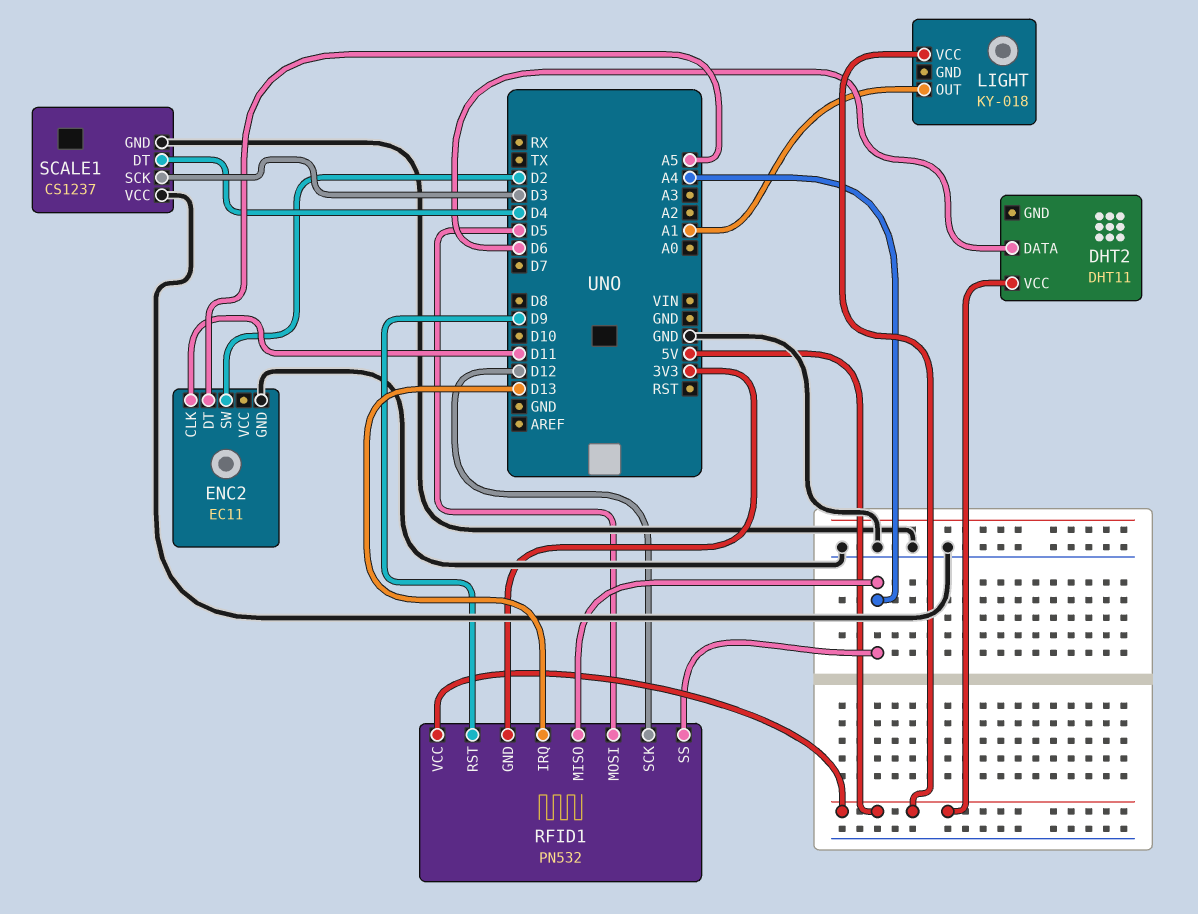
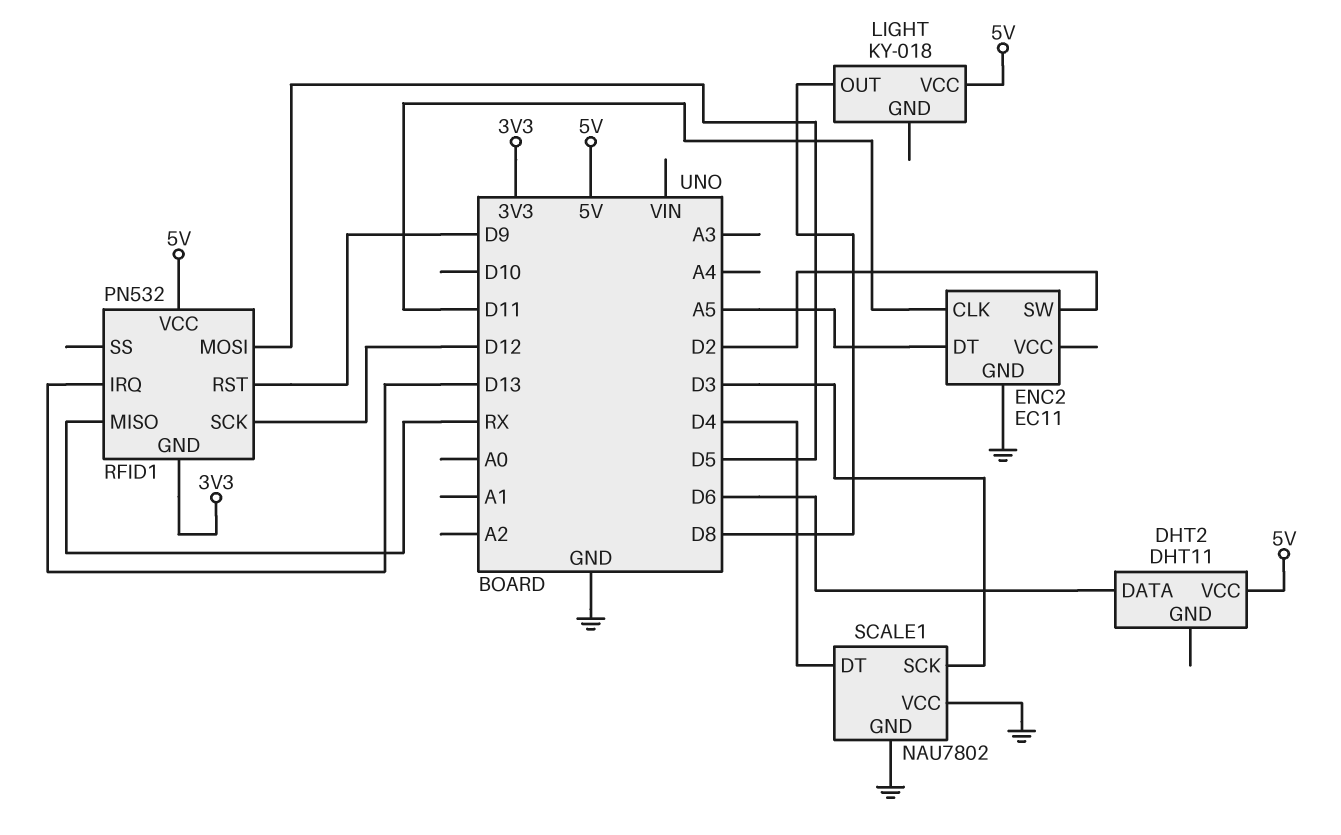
LIGHT pin OUT: A1 -> D8
RFID1 pin MISO: A4 -> RX
RFID1 pin SS: A4 -> none
SCALE1: CS1237 -> NAU7802

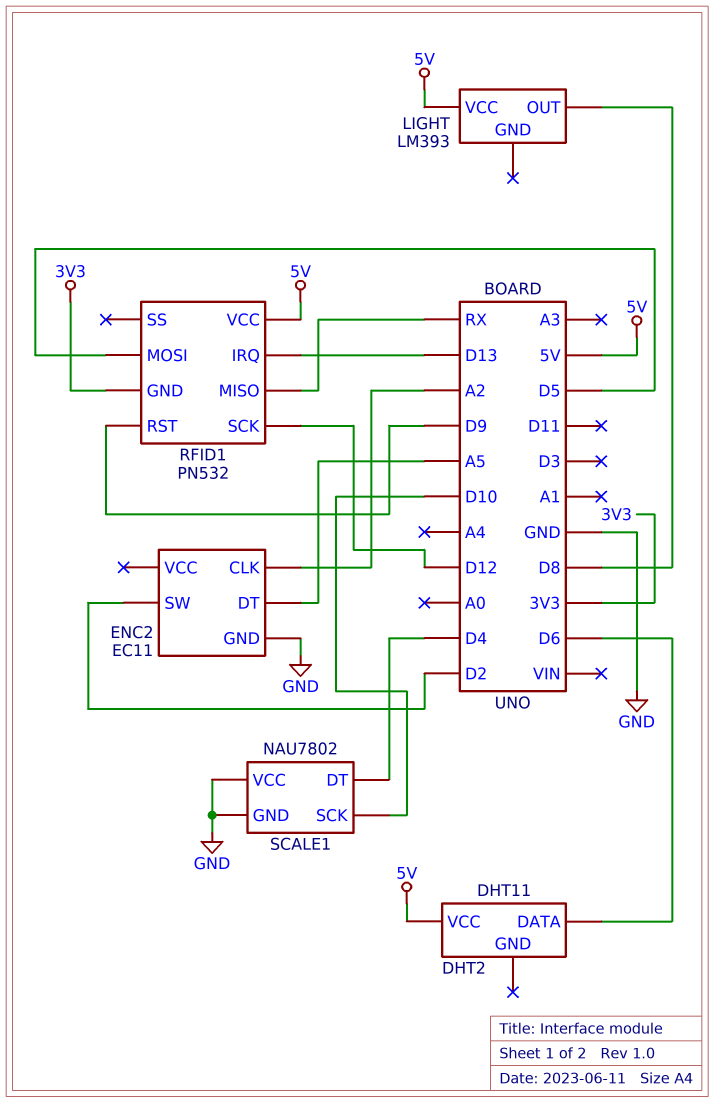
ENC2 pin CLK: D11 -> A2
LIGHT: KY-018 -> LM393
SCALE1 pin SCK: D3 -> D10

